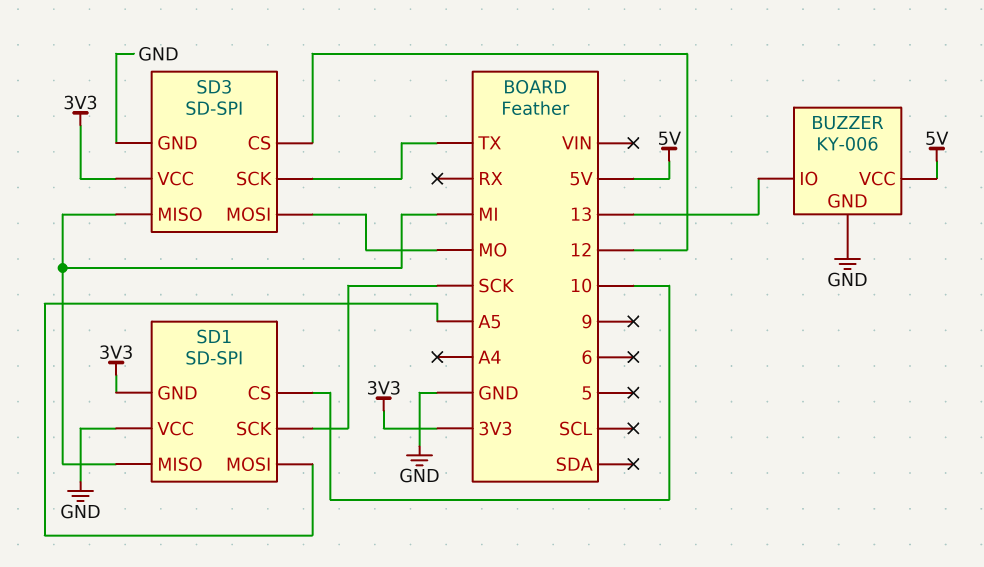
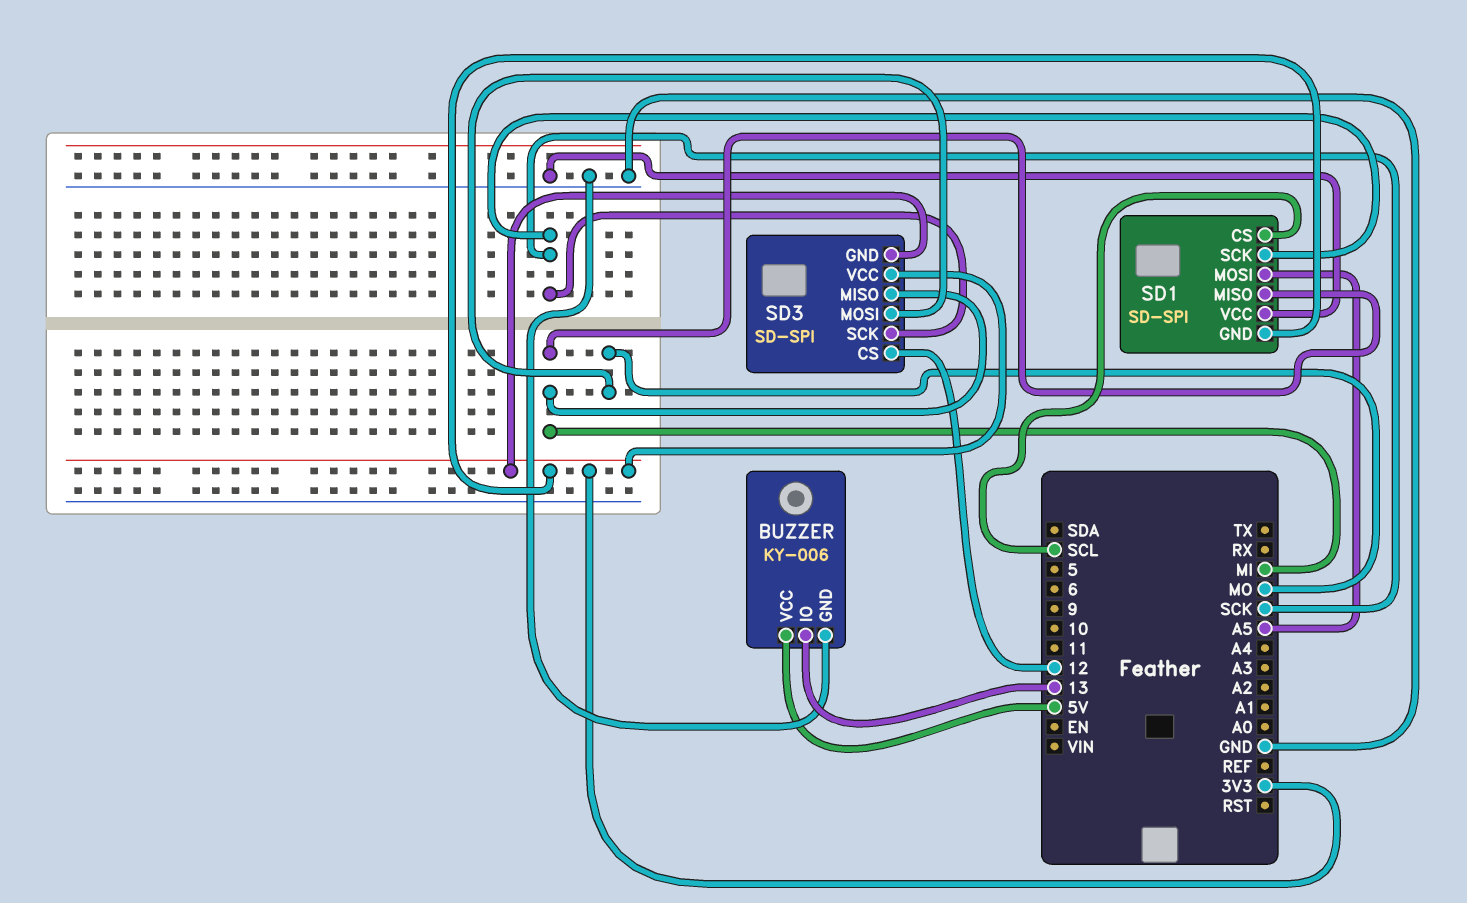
SD1 pin CS: 10 -> SCL
SD3 pin GND: GND -> 3V3
SD3 pin SCK: TX -> SCK

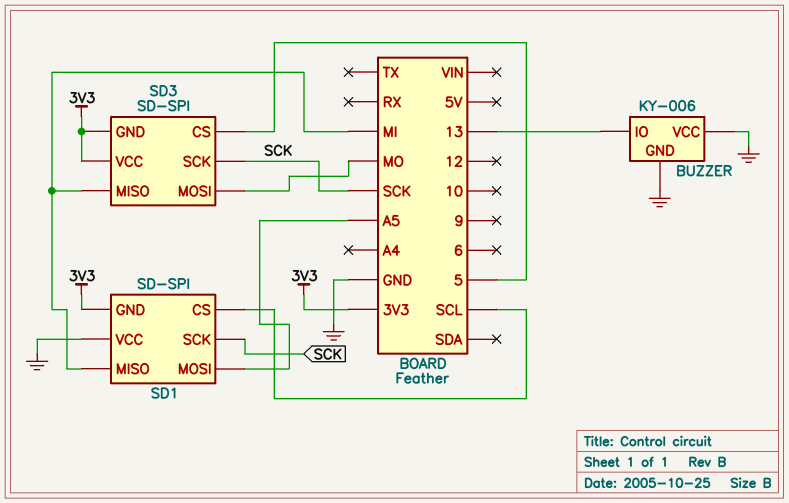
BUZZER pin VCC: 5V -> GND
SD3 pin CS: 12 -> 5

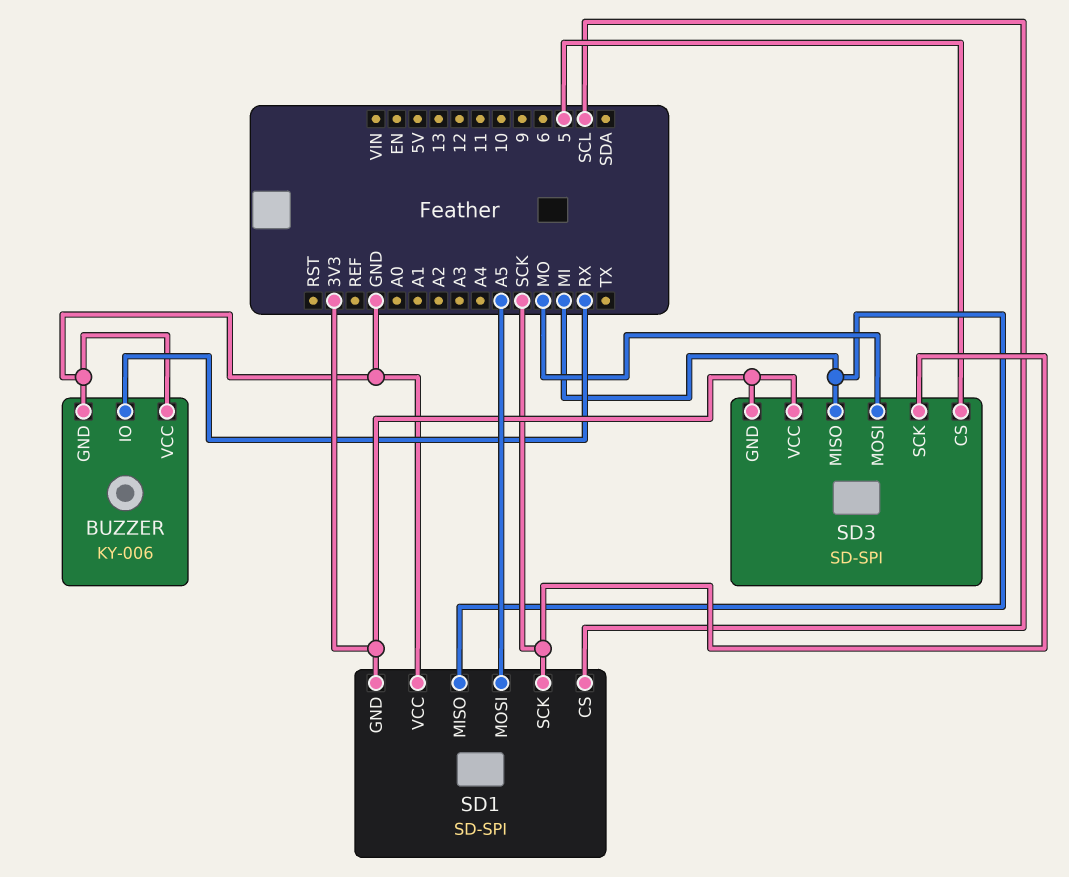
BUZZER pin IO: 13 -> RX

